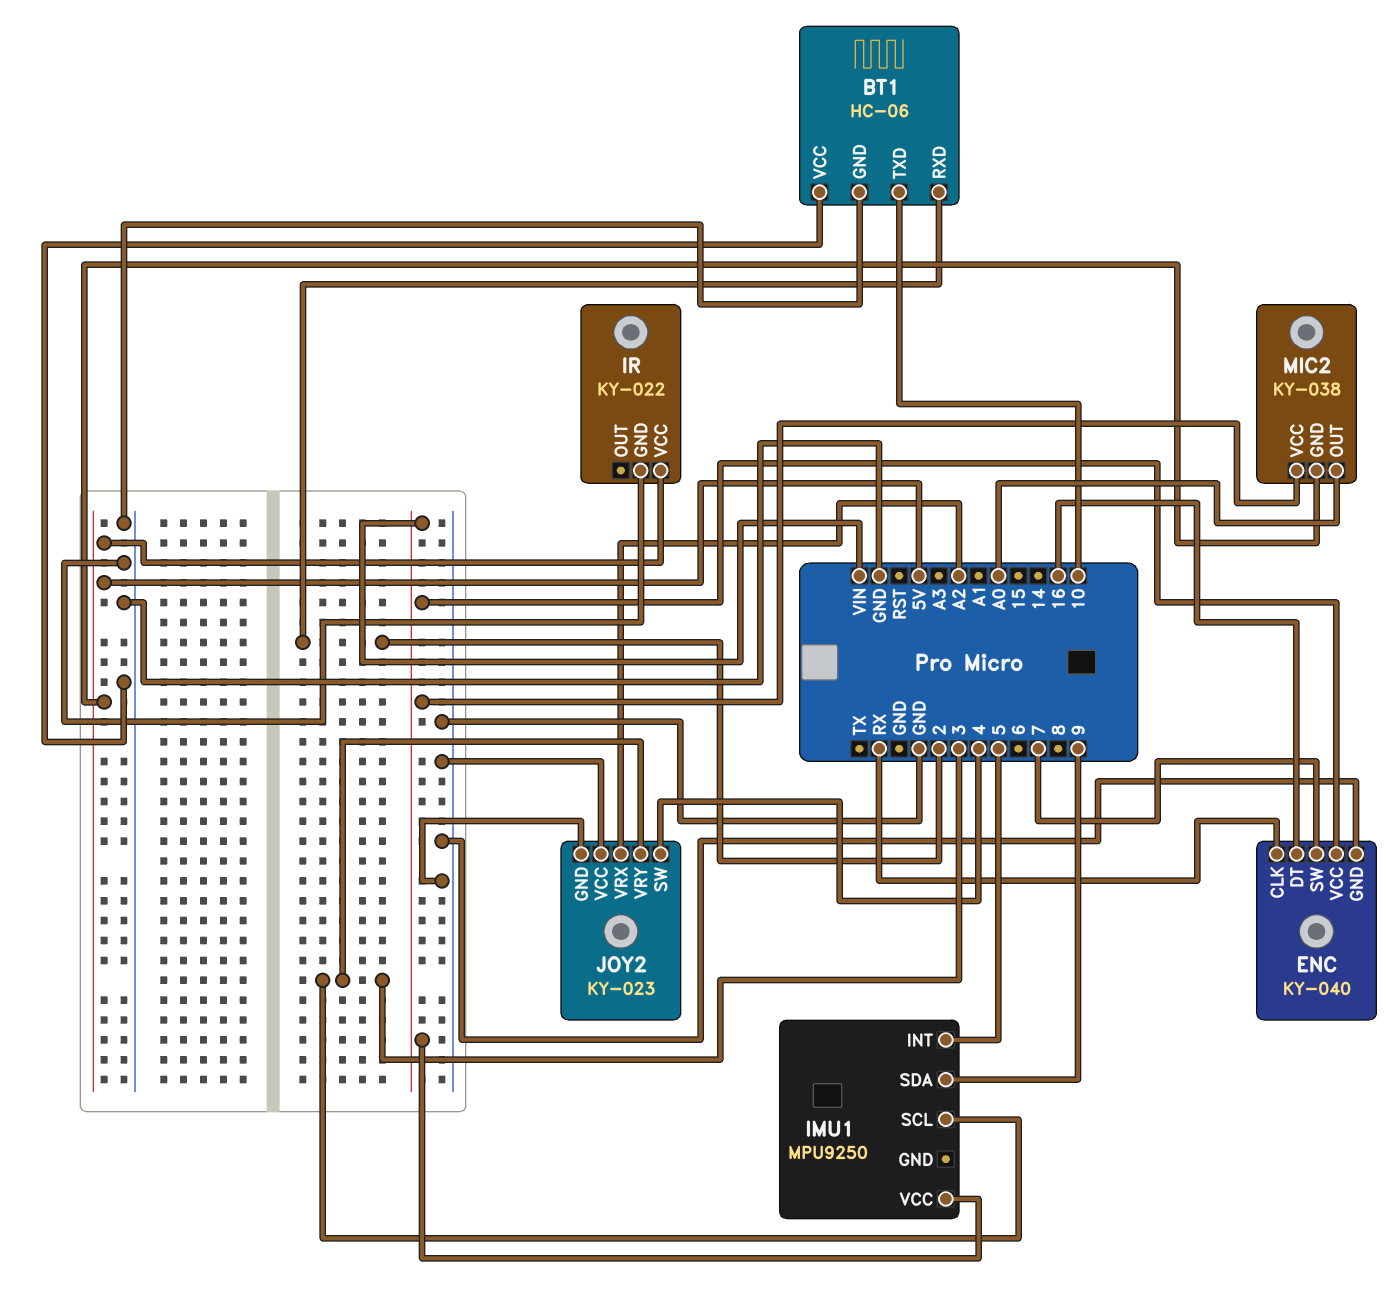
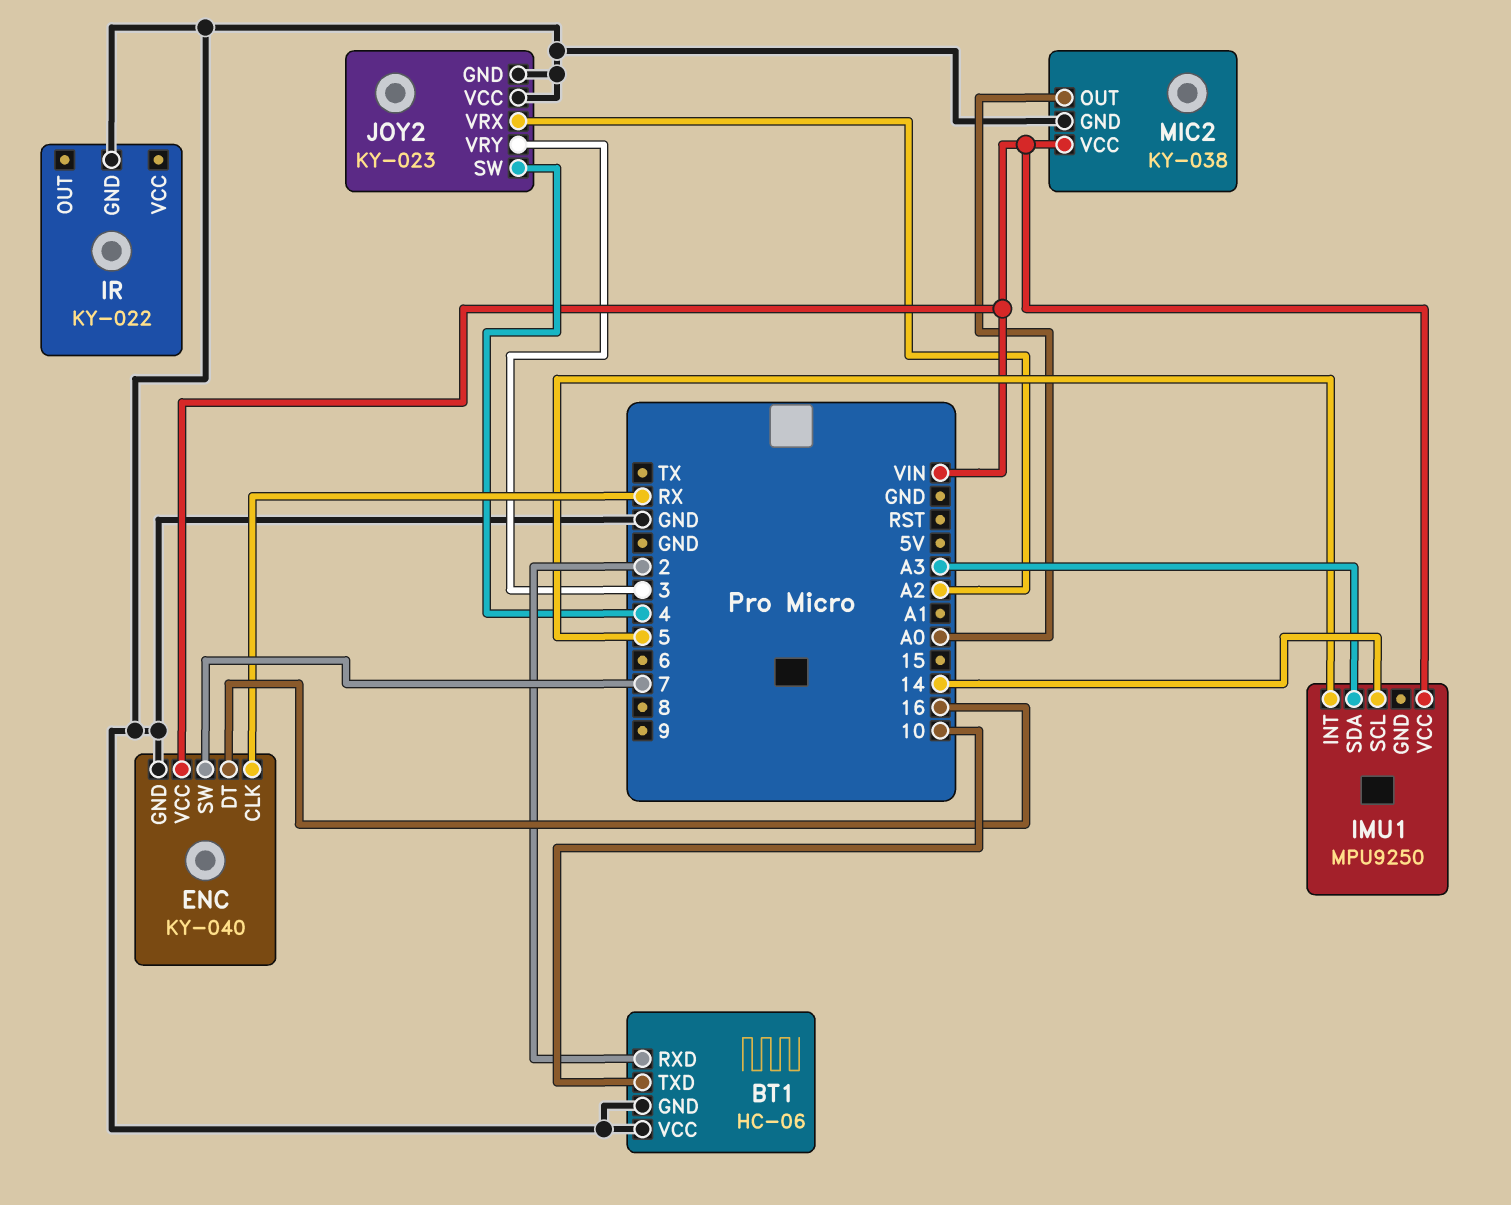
IMU1 pin SCL: 3 -> 14
IMU1 pin SDA: 9 -> A3
IR pin VCC: 5V -> none
MIC2 pin GND: 5V -> GND

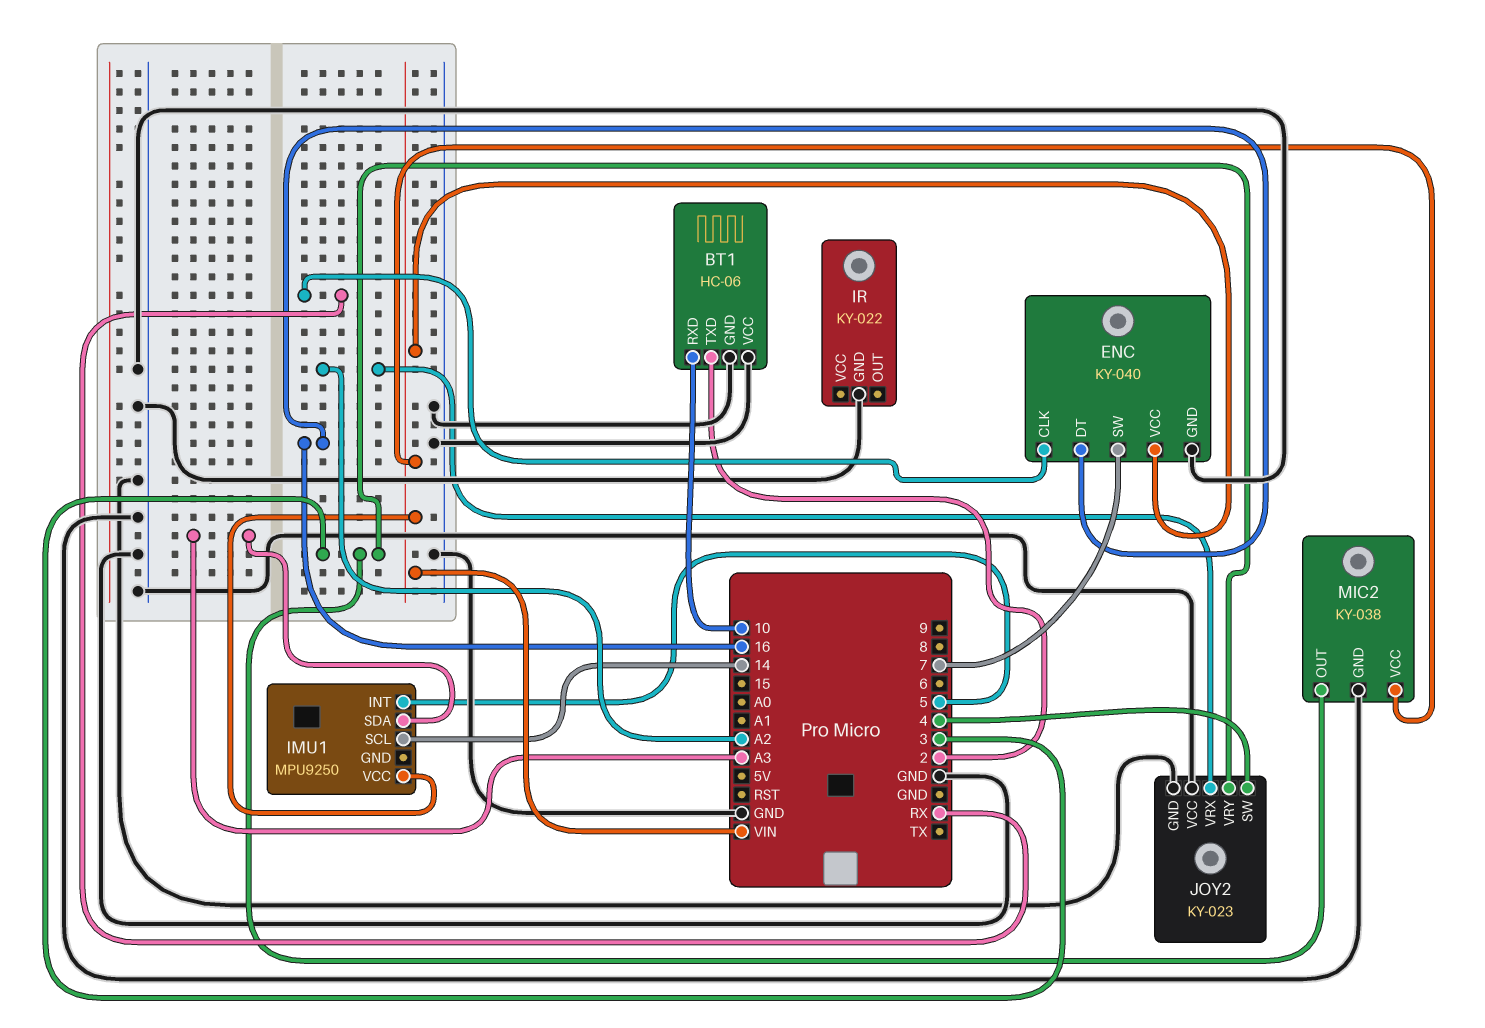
BT1 pin RXD: 2 -> 10
BT1 pin TXD: 10 -> 2
MIC2 pin OUT: A0 -> 3

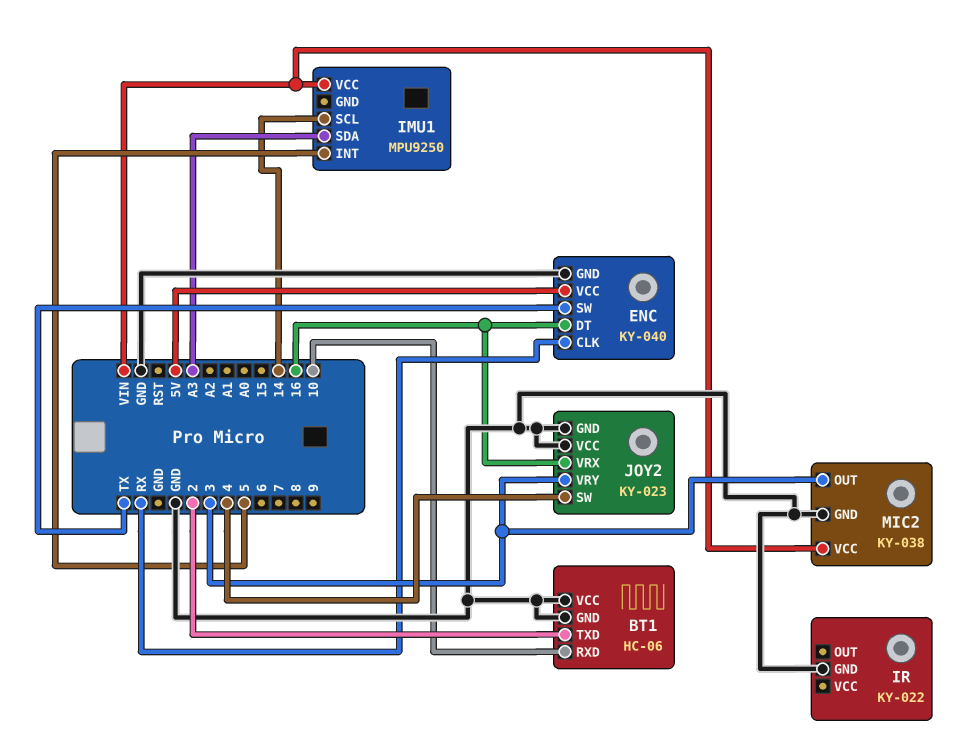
ENC pin SW: 7 -> TX
ENC pin VCC: VIN -> 5V
JOY2 pin VRX: A2 -> 16

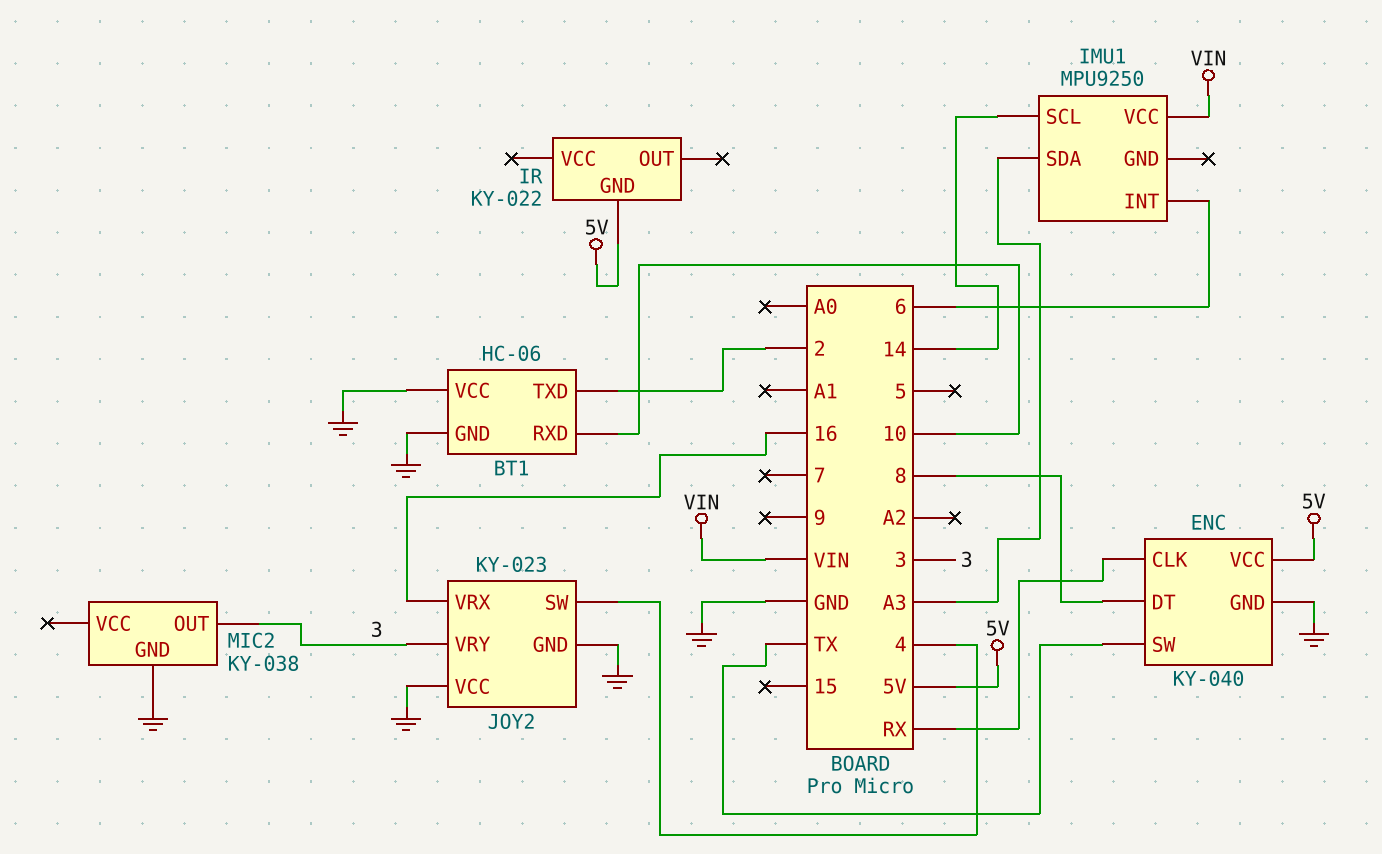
ENC pin DT: 16 -> 8
IMU1 pin INT: 5 -> 6
IR pin GND: GND -> 5V
MIC2 pin VCC: VIN -> none

